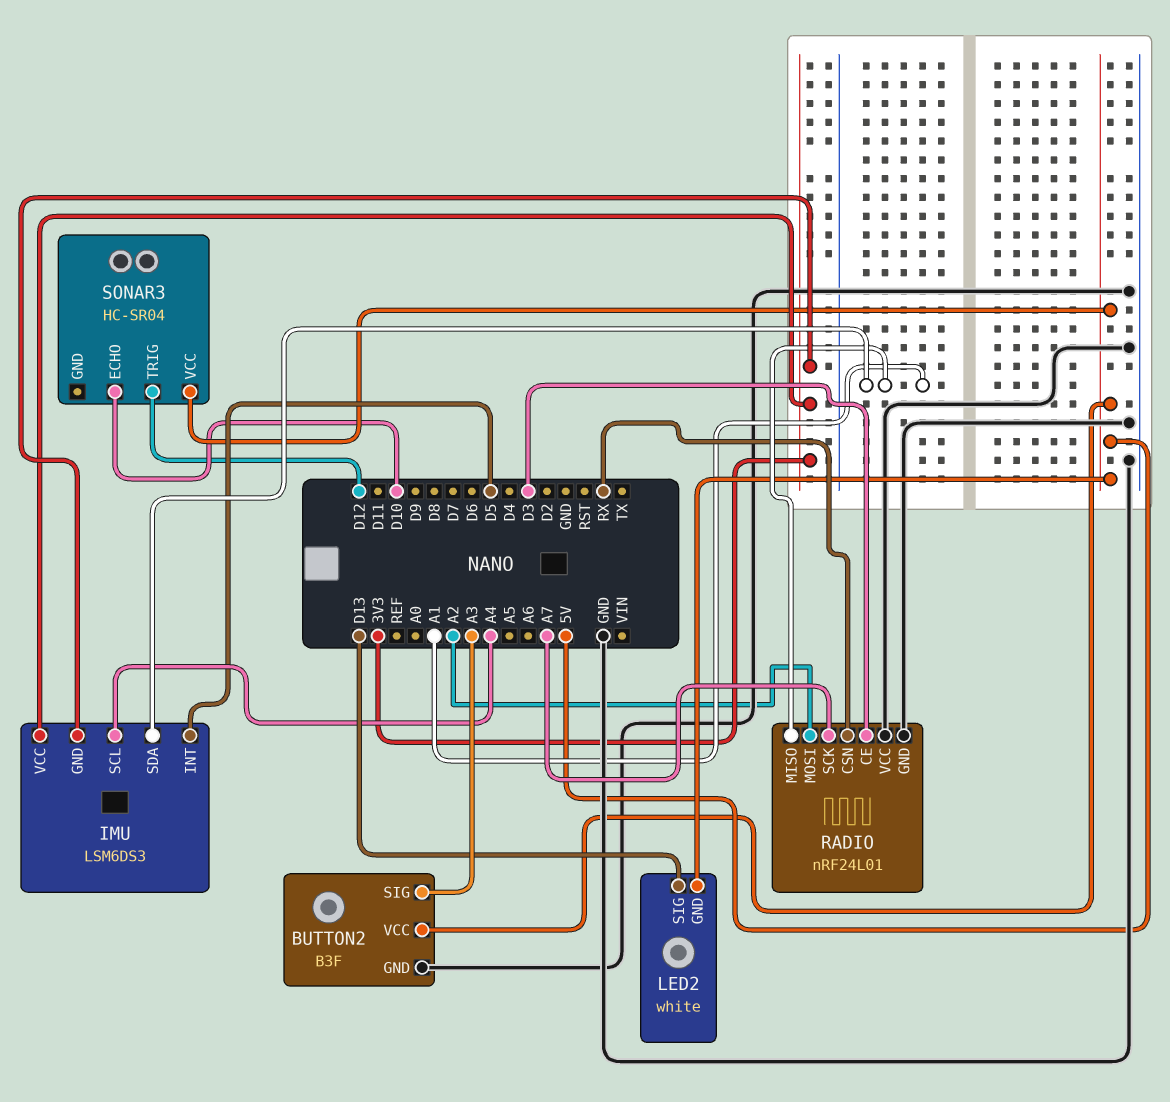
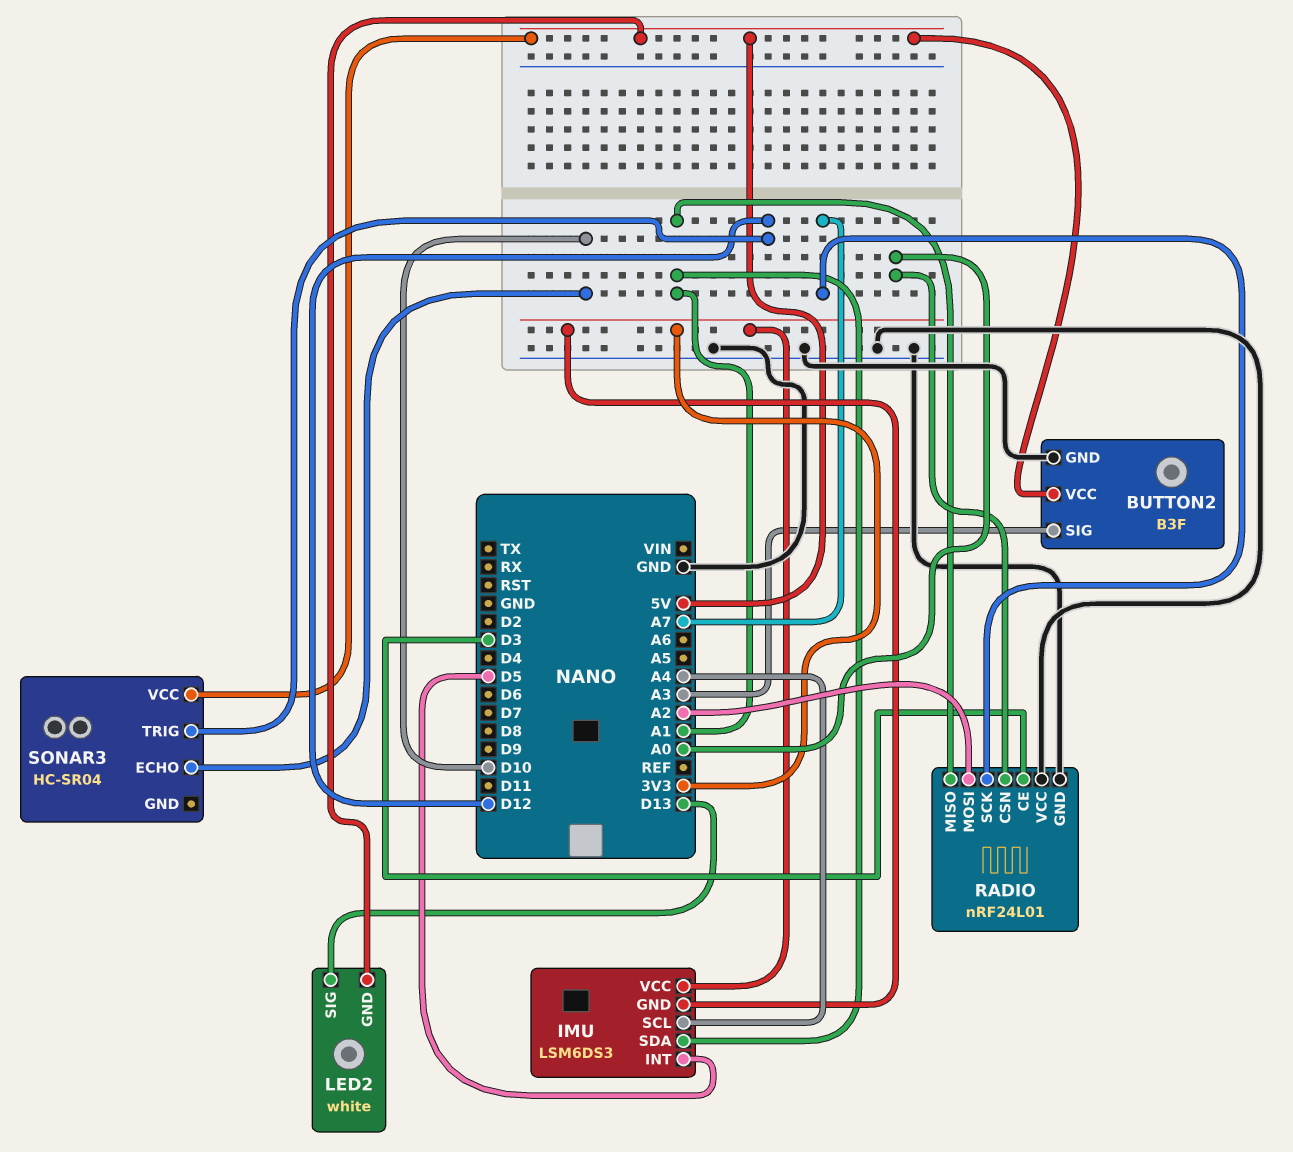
RADIO pin CSN: RX -> A0

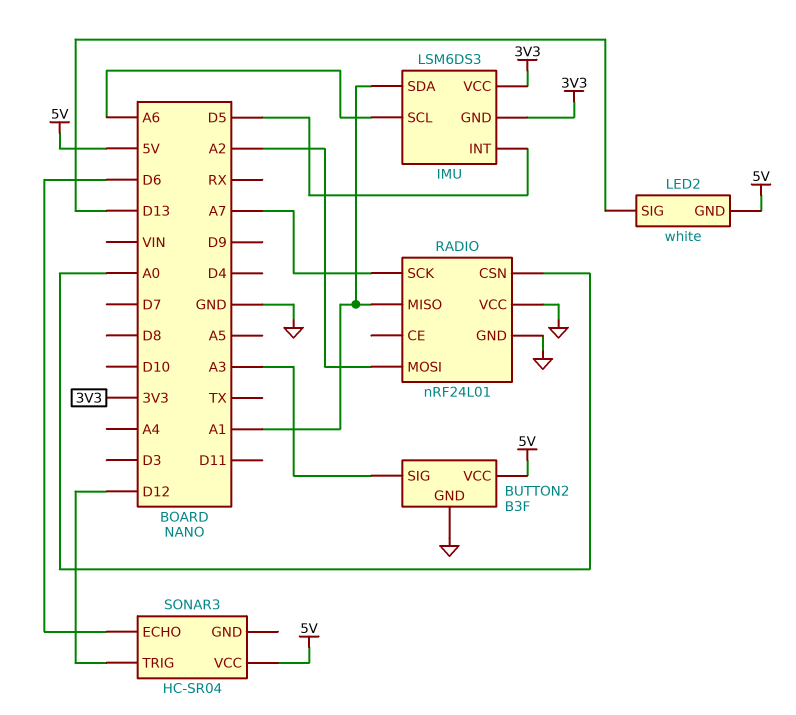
IMU pin SCL: A4 -> A6
RADIO pin CE: D3 -> none
SONAR3 pin ECHO: D10 -> D6

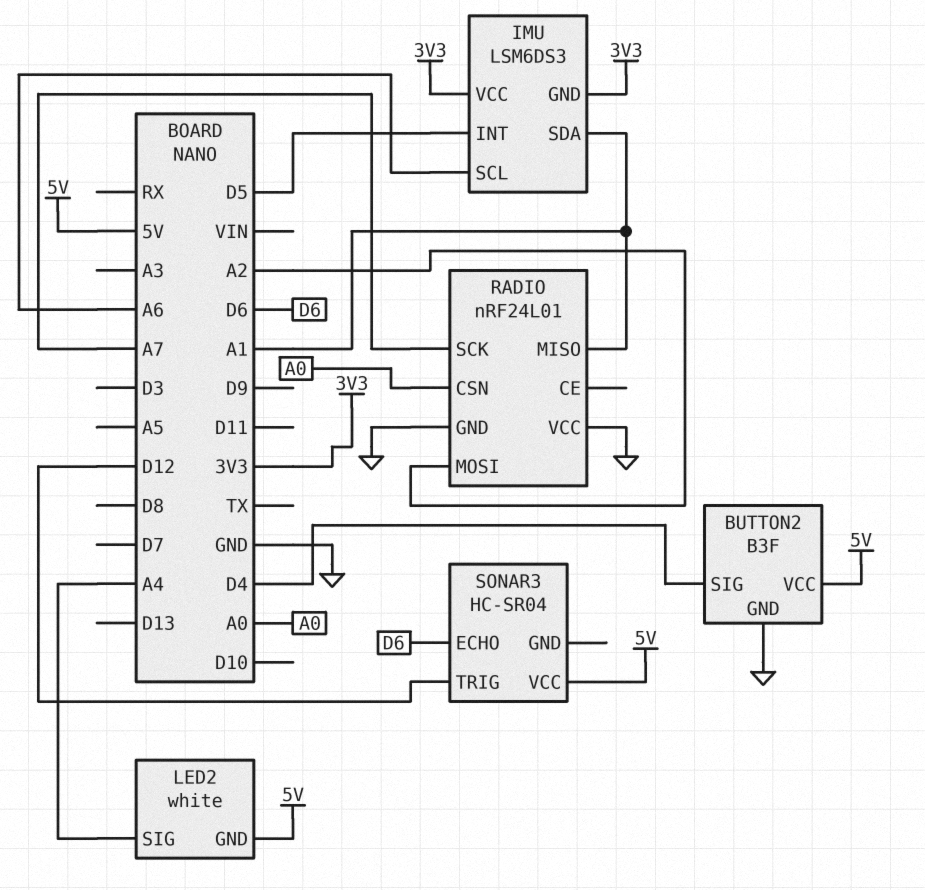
BUTTON2 pin SIG: A3 -> D4
LED2 pin SIG: D13 -> A4

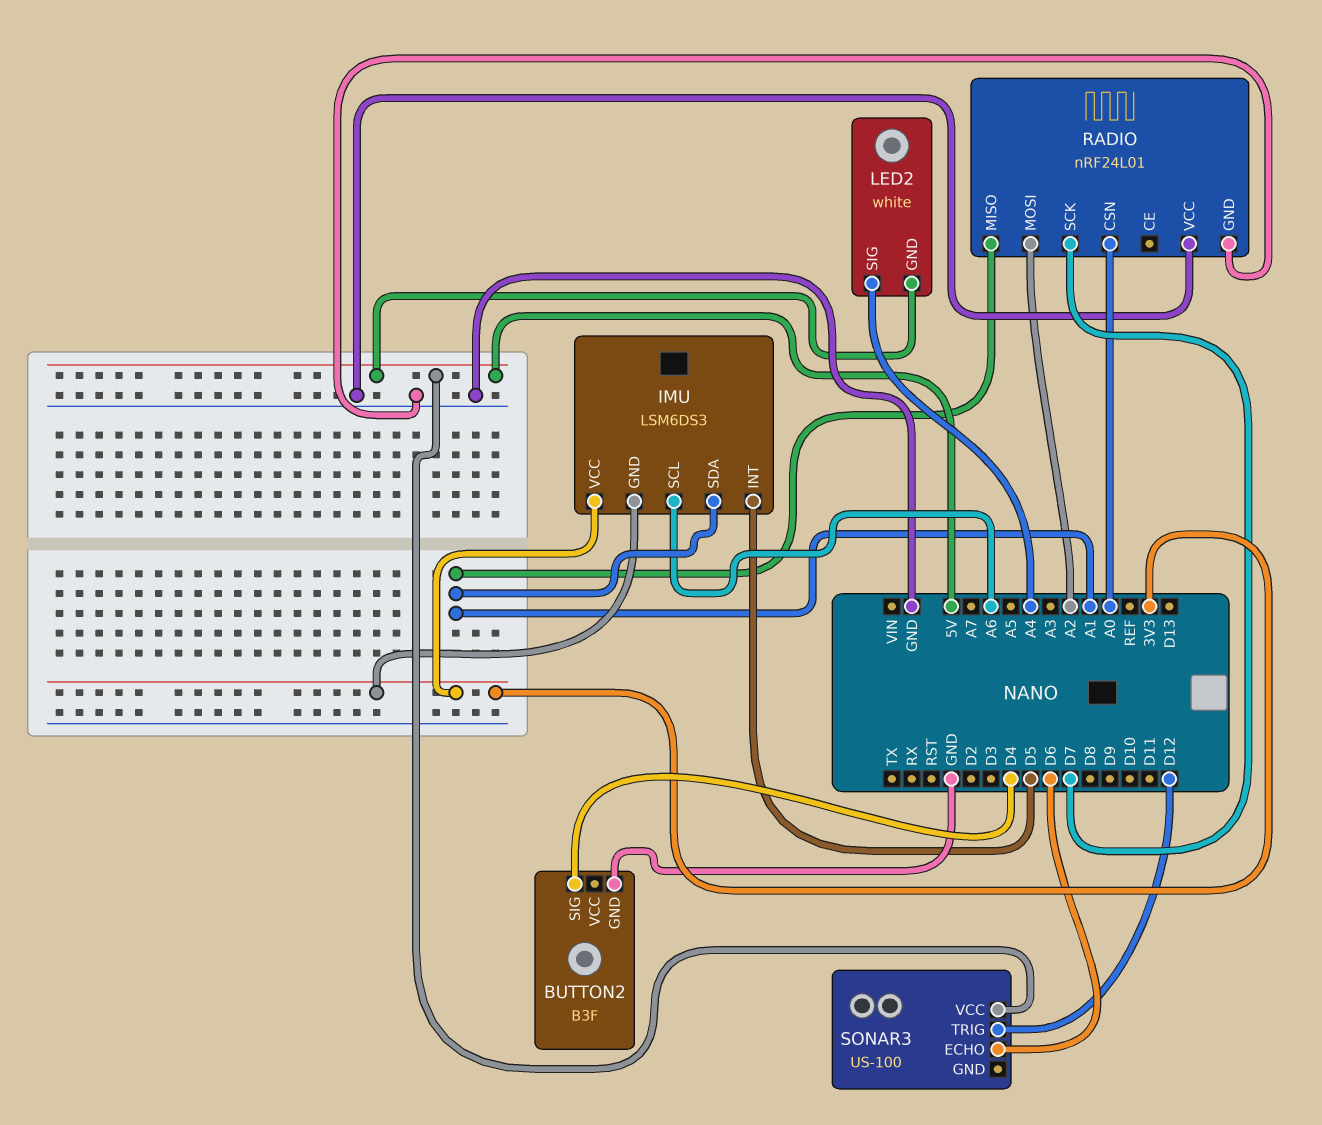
BUTTON2 pin VCC: 5V -> none
RADIO pin SCK: A7 -> D7
SONAR3: HC-SR04 -> US-100

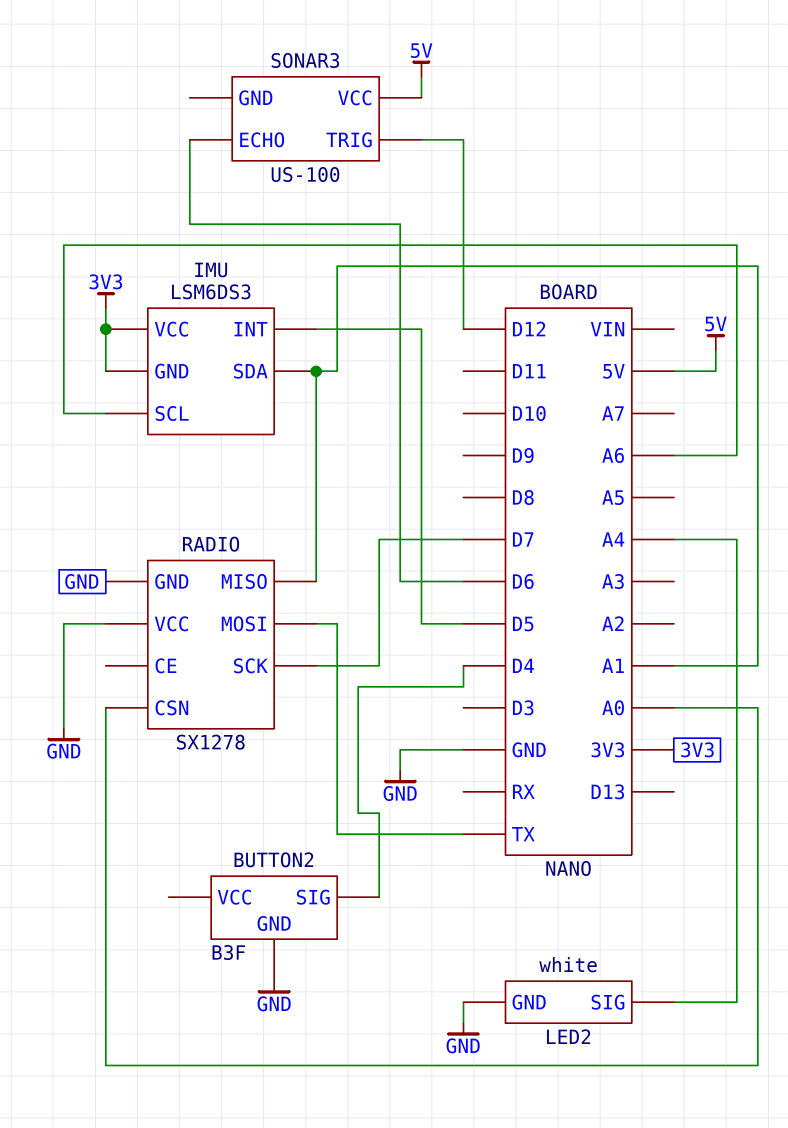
LED2 pin GND: 5V -> GND
RADIO: nRF24L01 -> SX1278
RADIO pin MOSI: A2 -> TX

